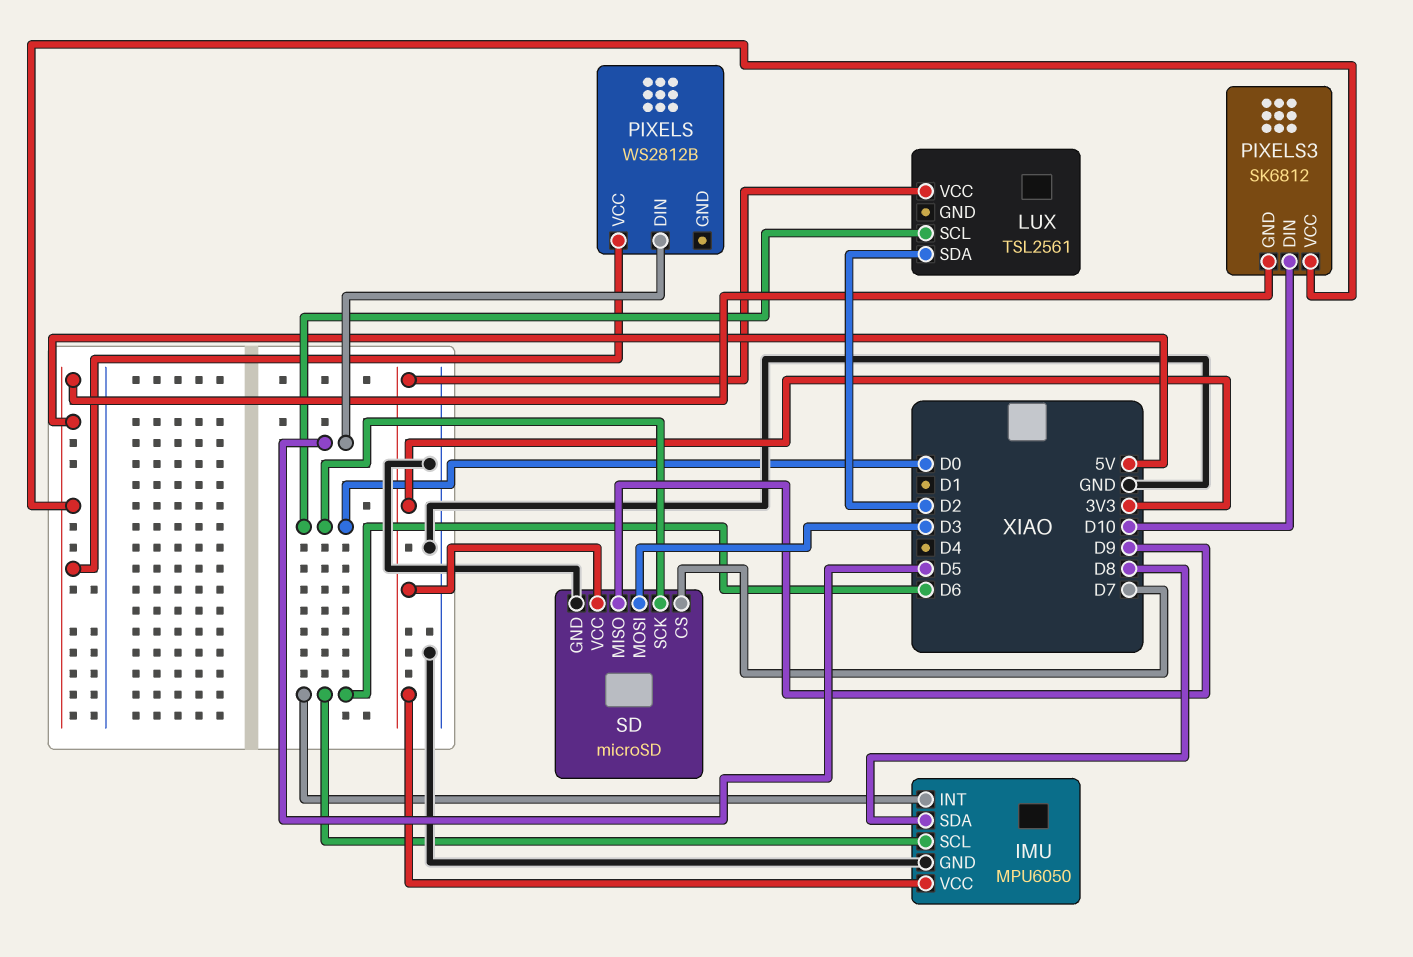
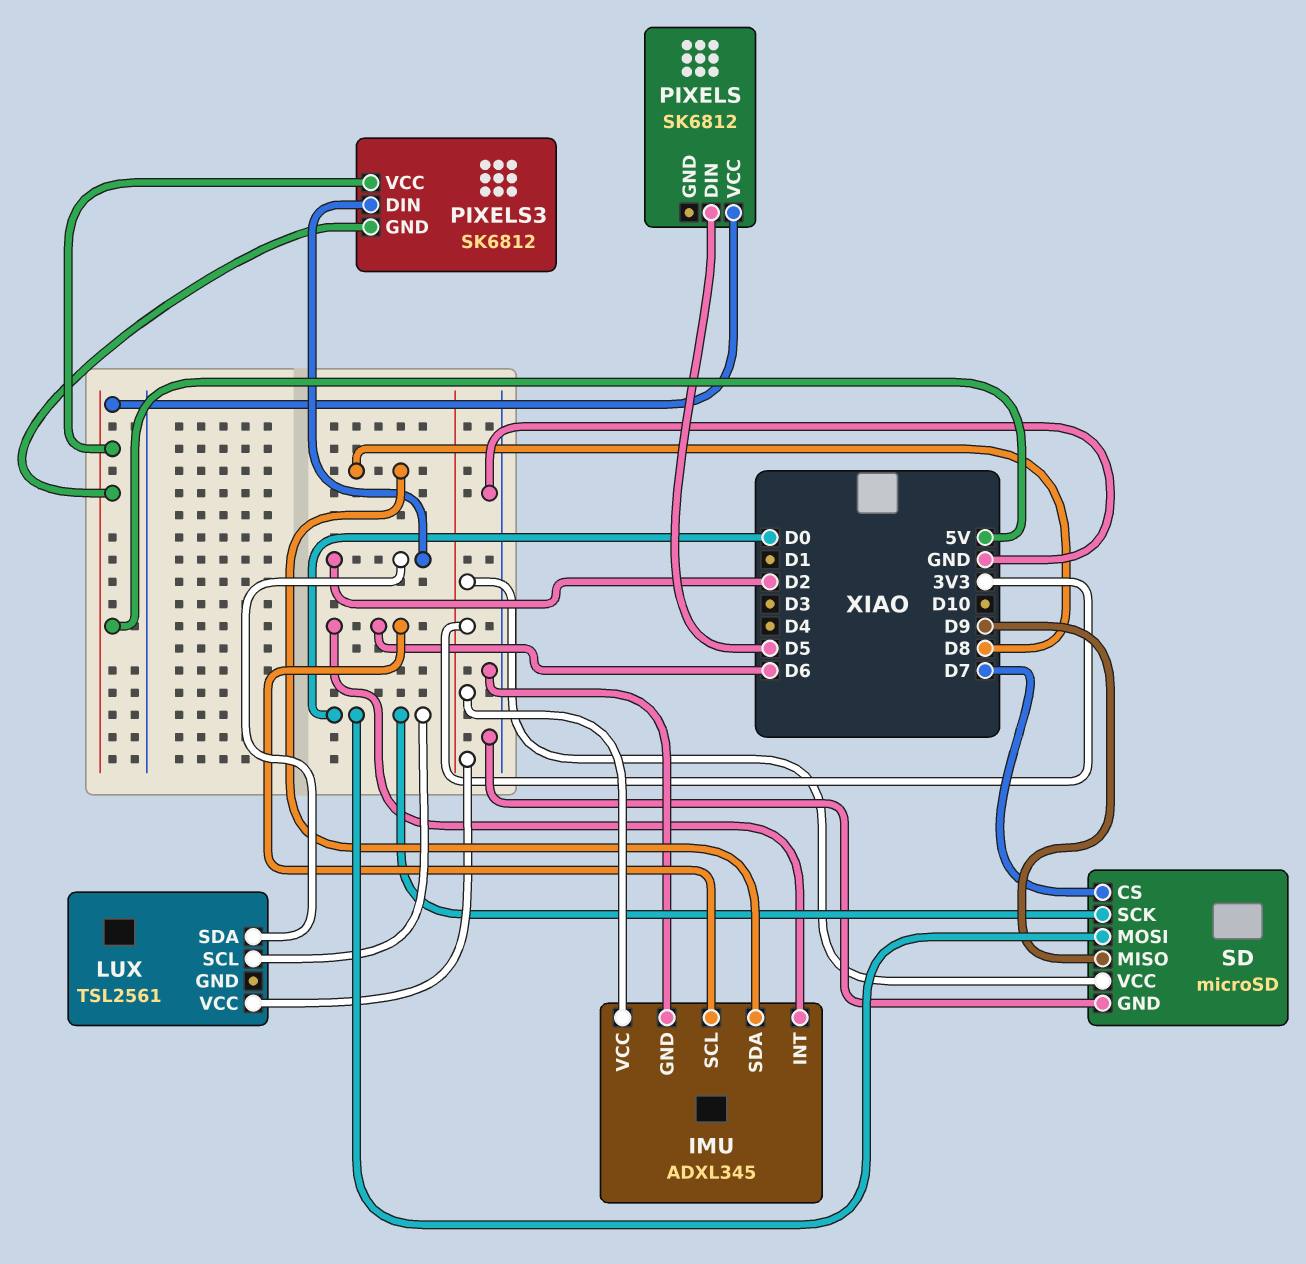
IMU: MPU6050 -> ADXL345
PIXELS: WS2812B -> SK6812
PIXELS3 pin DIN: D10 -> D2
SD pin MOSI: D3 -> D0

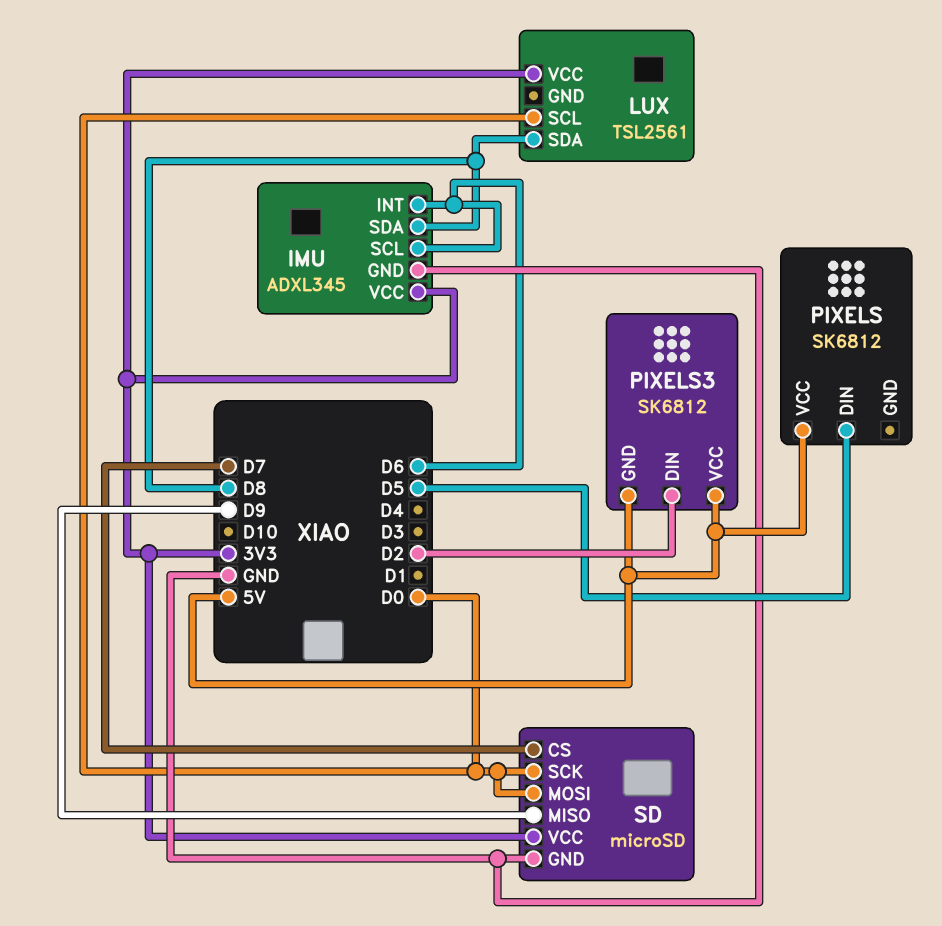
LUX pin SDA: D2 -> D8

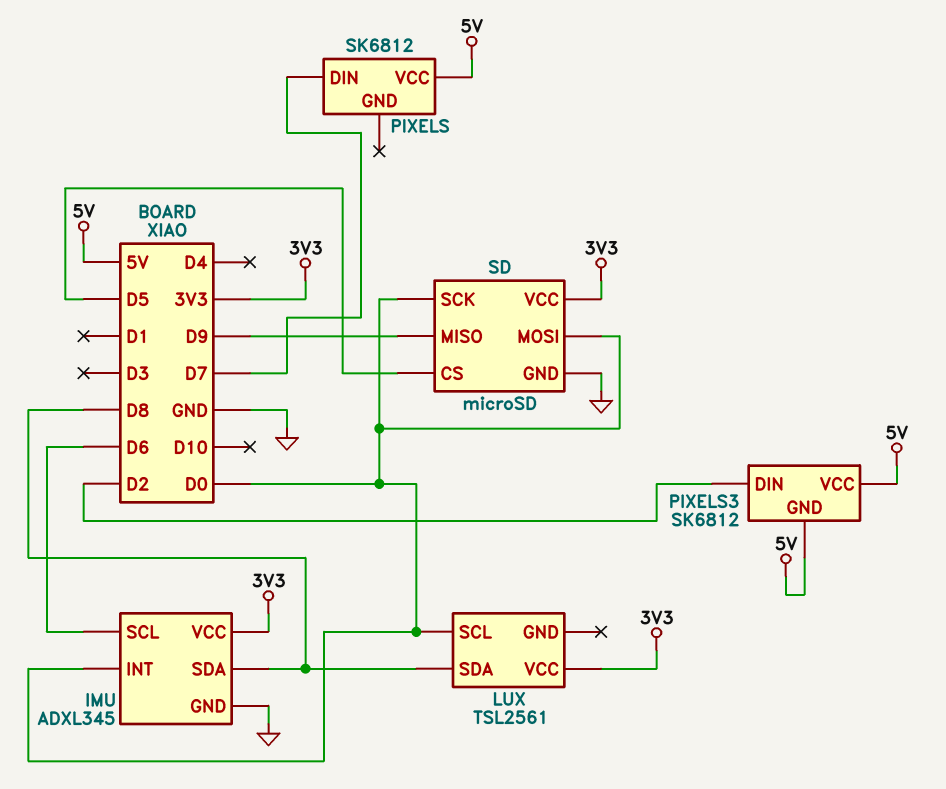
IMU pin INT: D6 -> D0
PIXELS pin DIN: D5 -> D7
SD pin CS: D7 -> D5

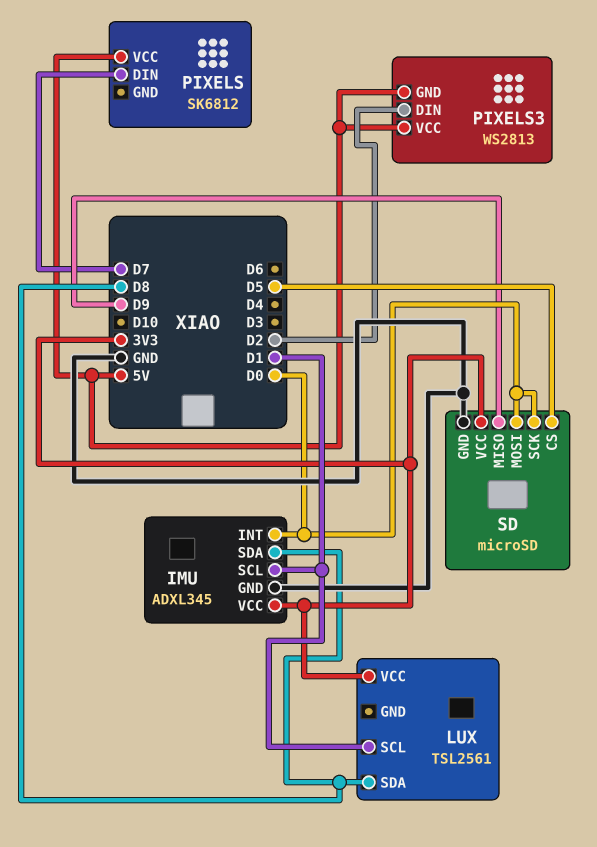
IMU pin SCL: D6 -> D1
LUX pin SCL: D0 -> D1
PIXELS3: SK6812 -> WS2813

